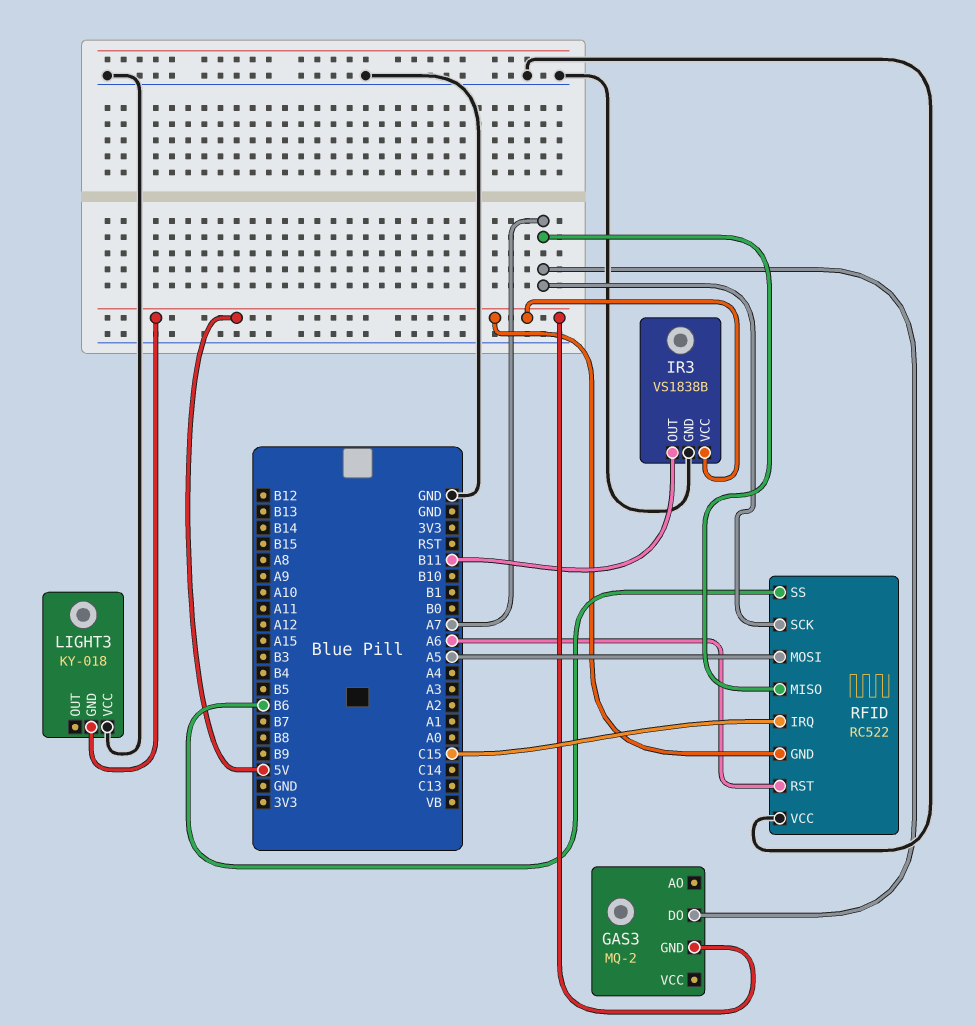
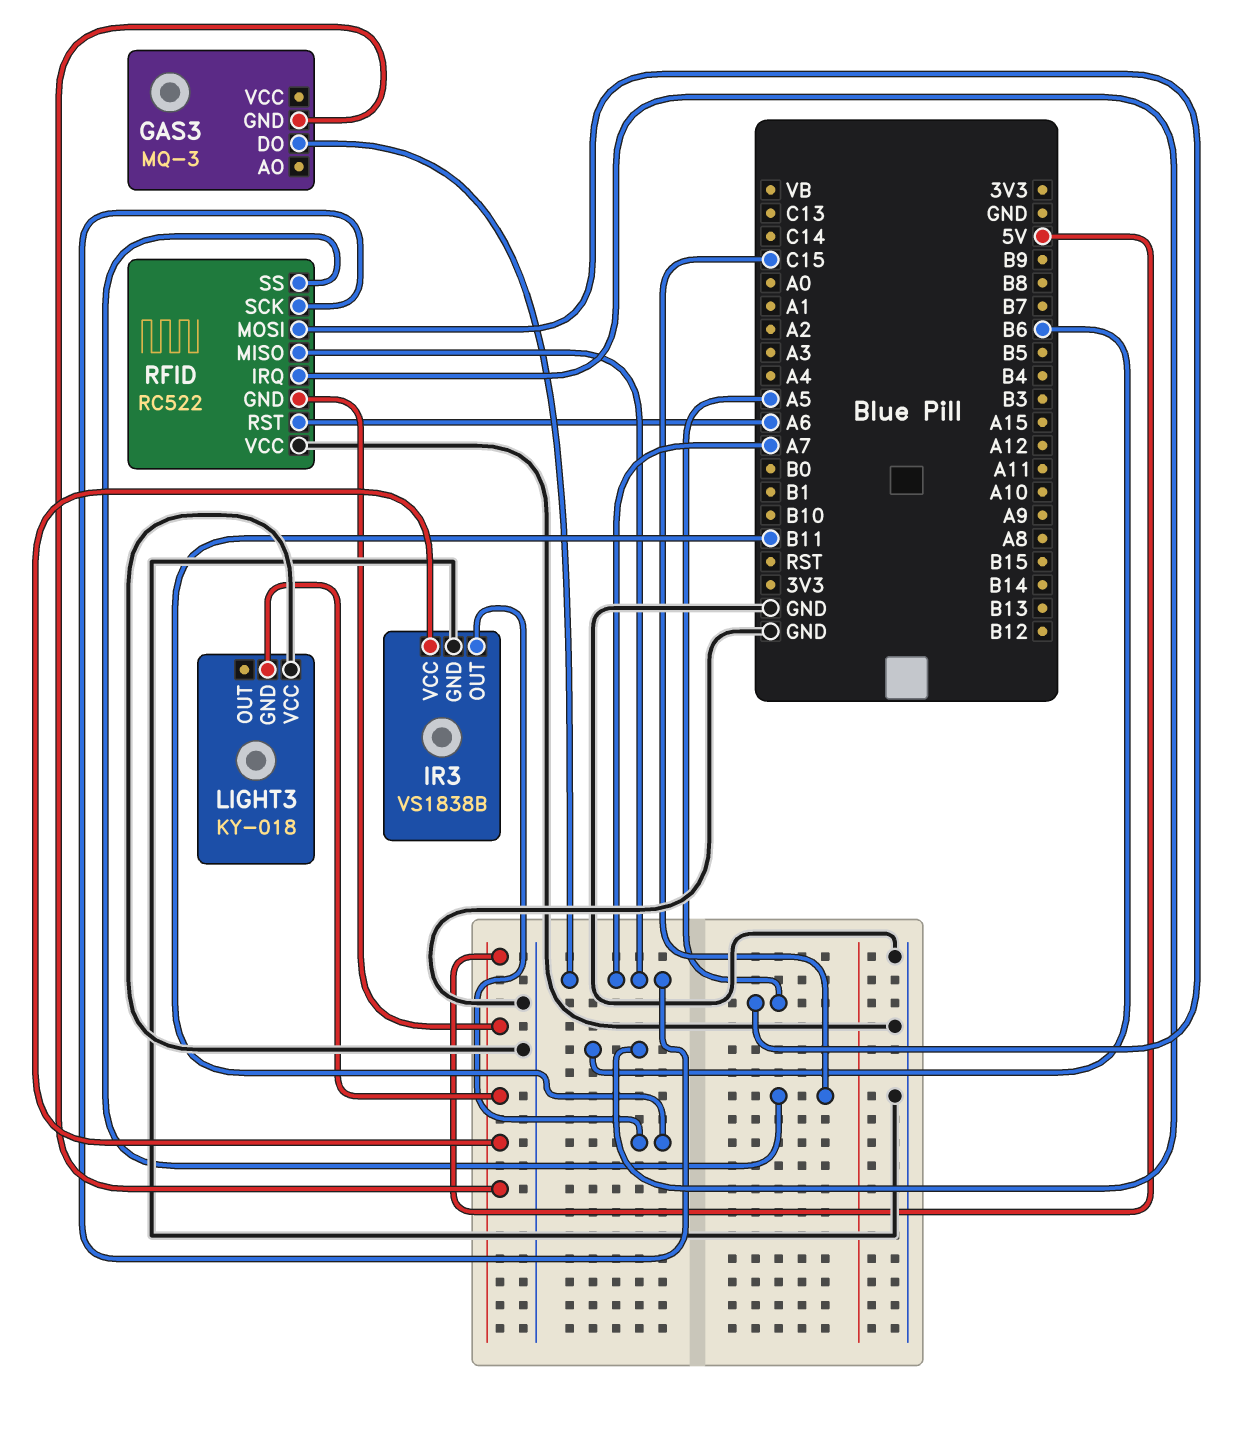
GAS3: MQ-2 -> MQ-3
RFID pin IRQ: C15 -> B6
RFID pin SS: B6 -> C15

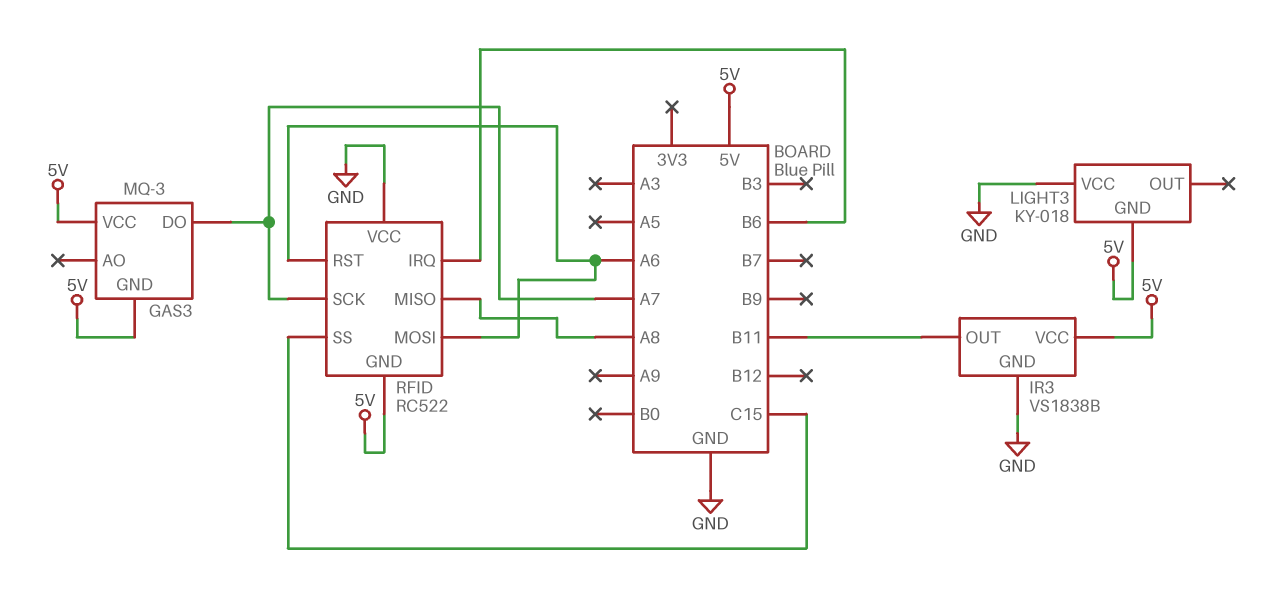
GAS3 pin VCC: none -> 5V
RFID pin MISO: A7 -> A8
RFID pin MOSI: A5 -> A6

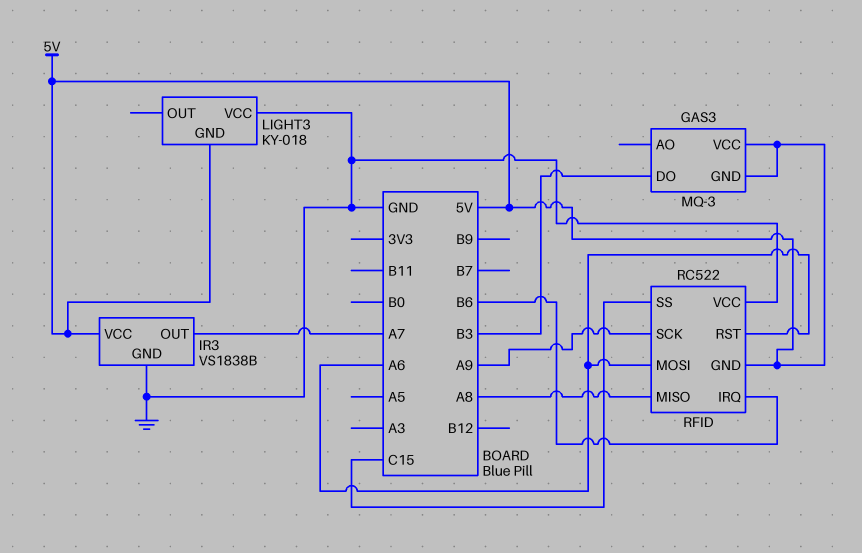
GAS3 pin DO: A7 -> B3
IR3 pin OUT: B11 -> A7
RFID pin SCK: A7 -> A9

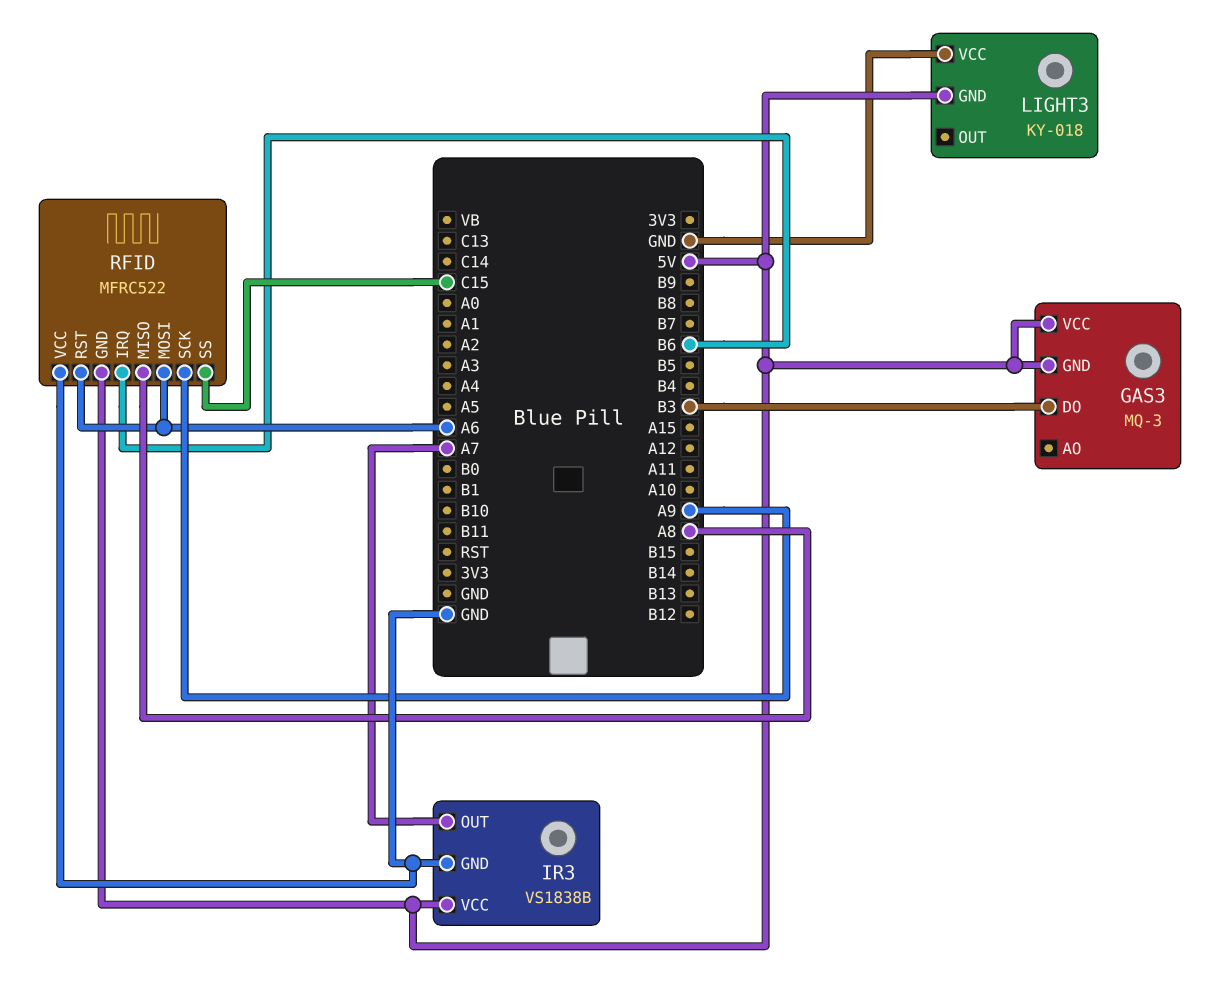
RFID: RC522 -> MFRC522

